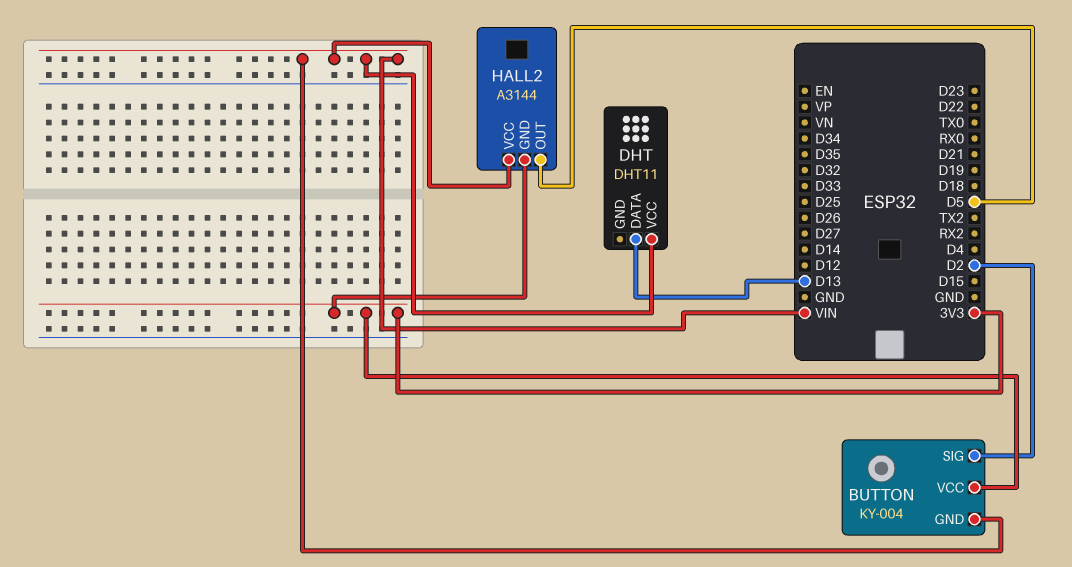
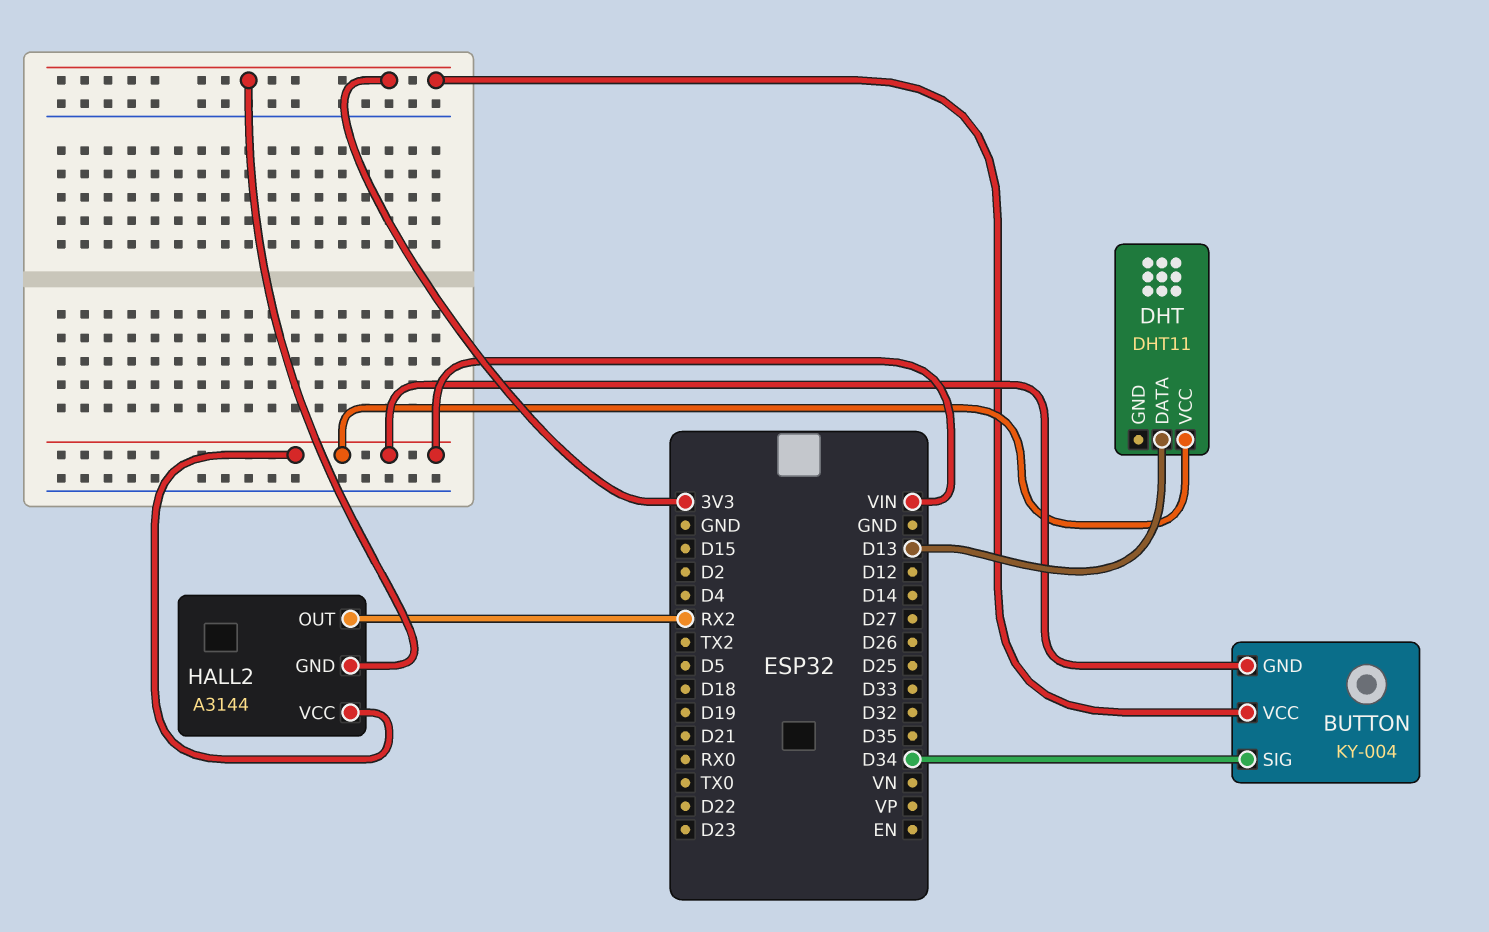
BUTTON pin SIG: D2 -> D34
HALL2 pin OUT: D5 -> RX2

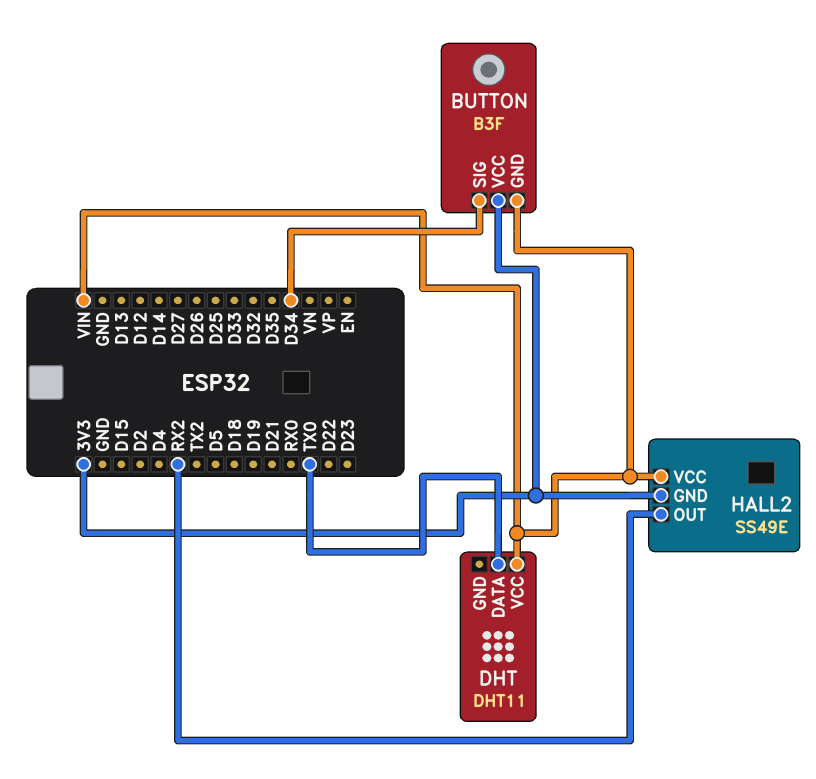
BUTTON: KY-004 -> B3F
DHT pin DATA: D13 -> TX0
HALL2: A3144 -> SS49E

